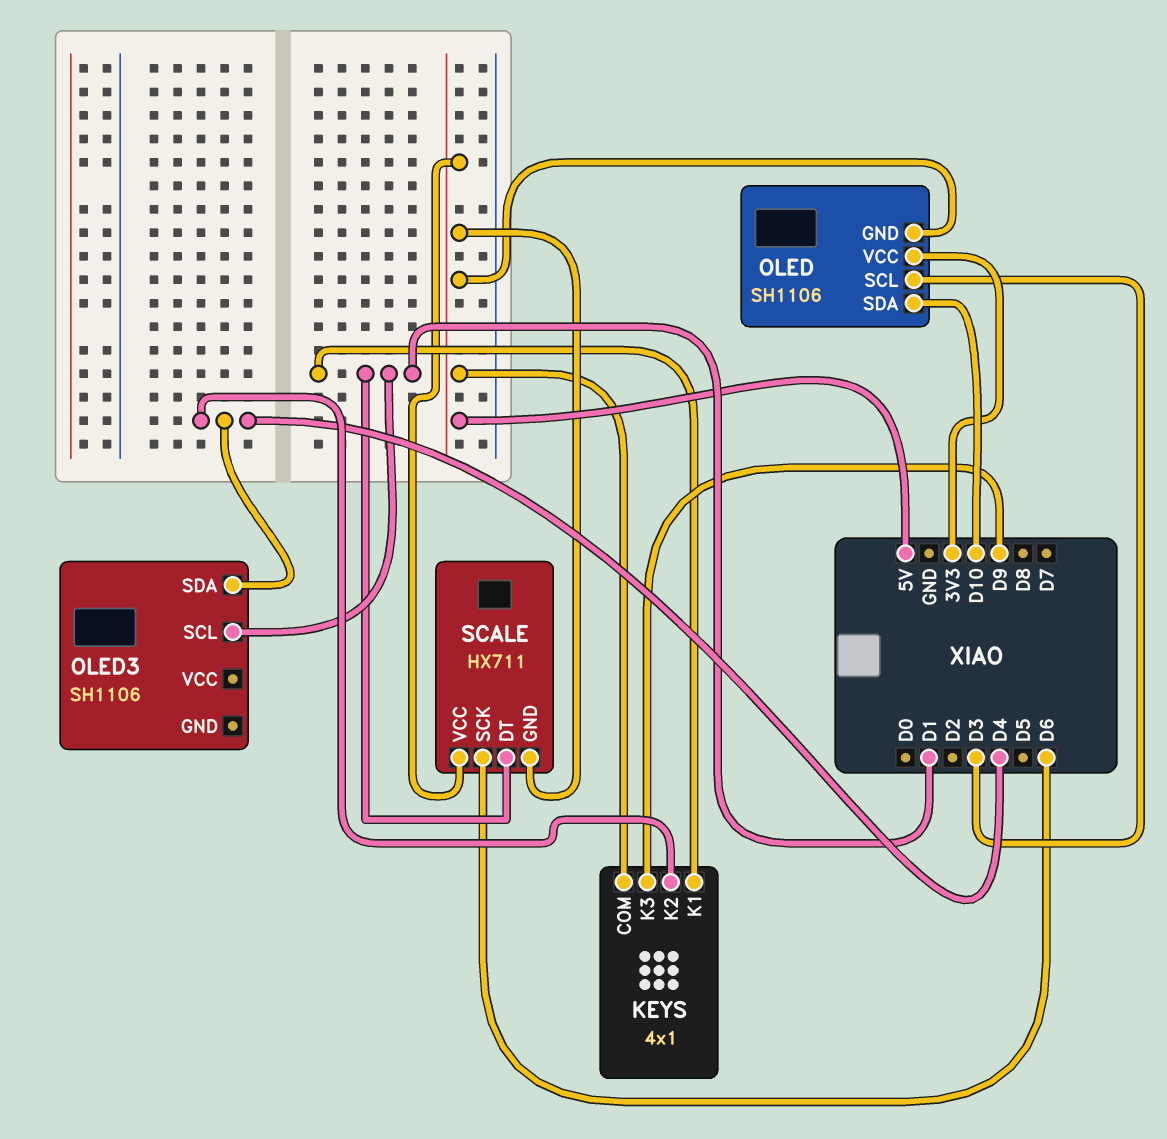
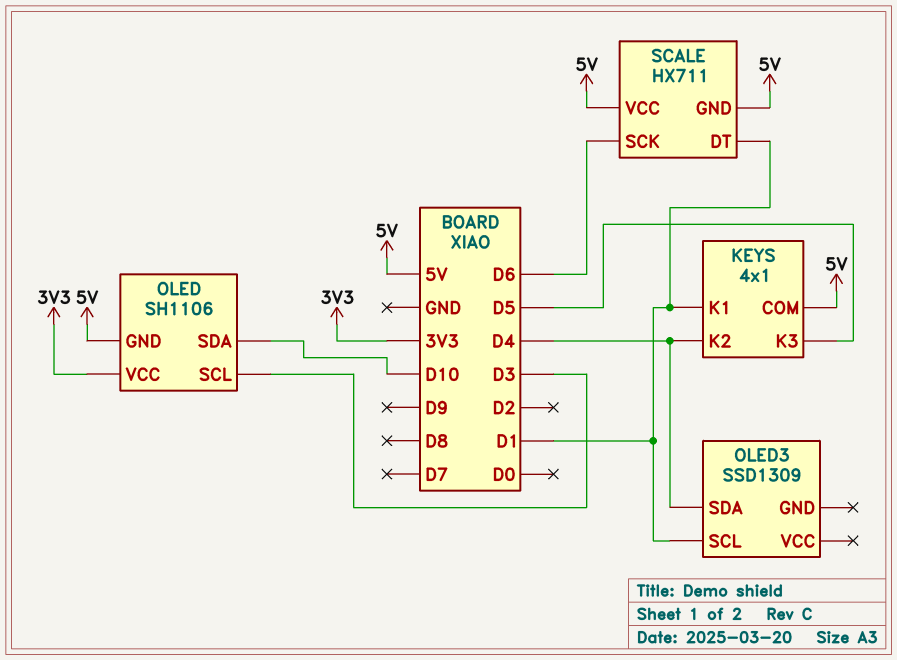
KEYS pin K3: D9 -> D5
OLED3: SH1106 -> SSD1309

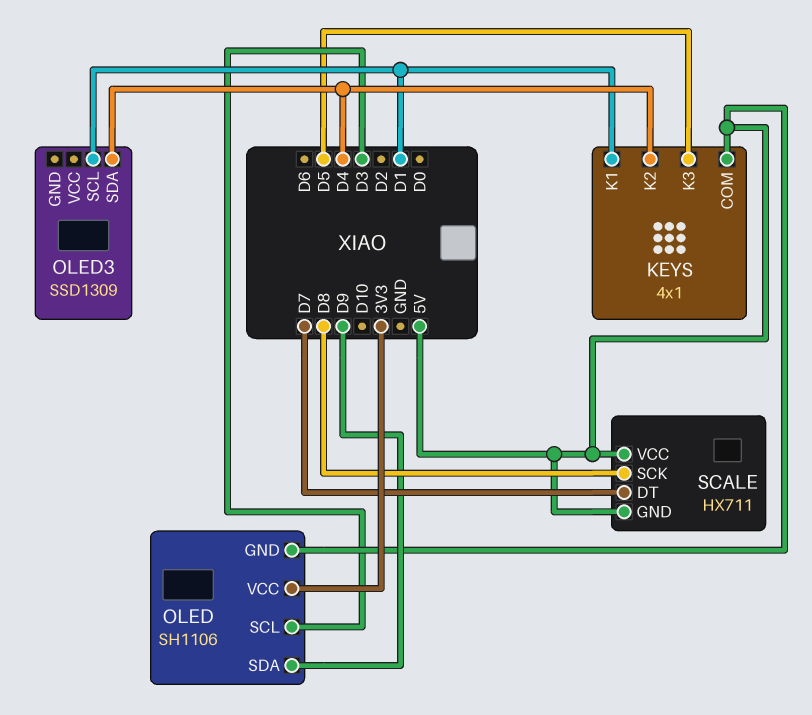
OLED pin SDA: D10 -> D9
SCALE pin DT: D1 -> D7
SCALE pin SCK: D6 -> D8

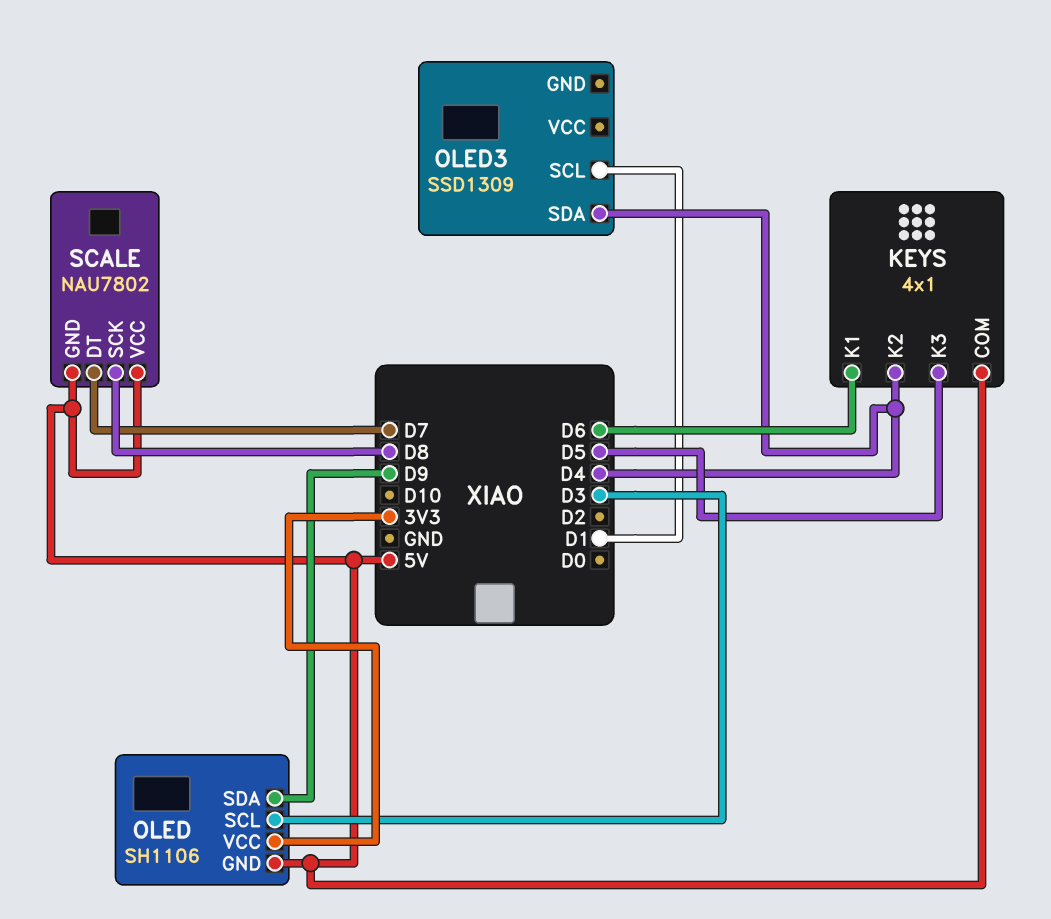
KEYS pin K1: D1 -> D6
SCALE: HX711 -> NAU7802

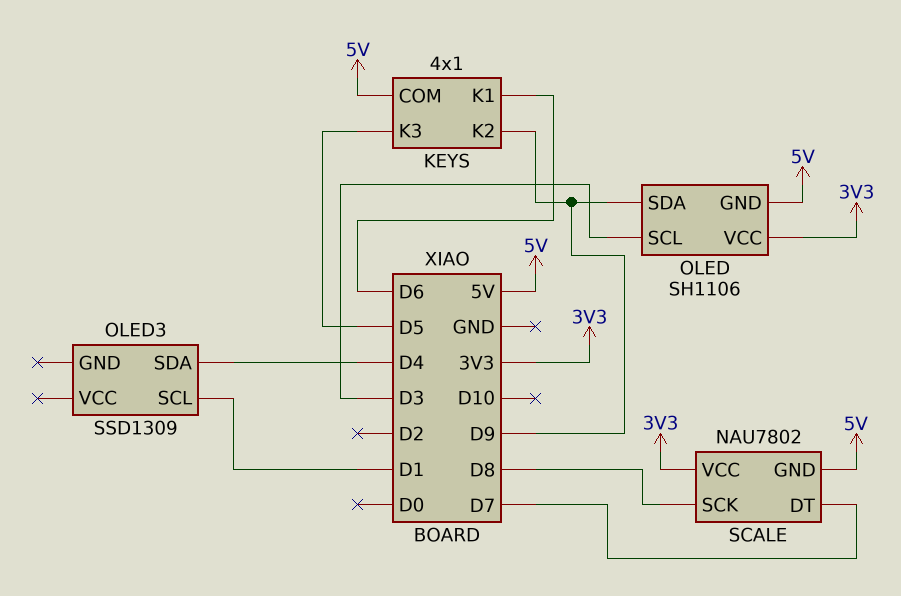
KEYS pin K2: D4 -> D9
SCALE pin VCC: 5V -> 3V3

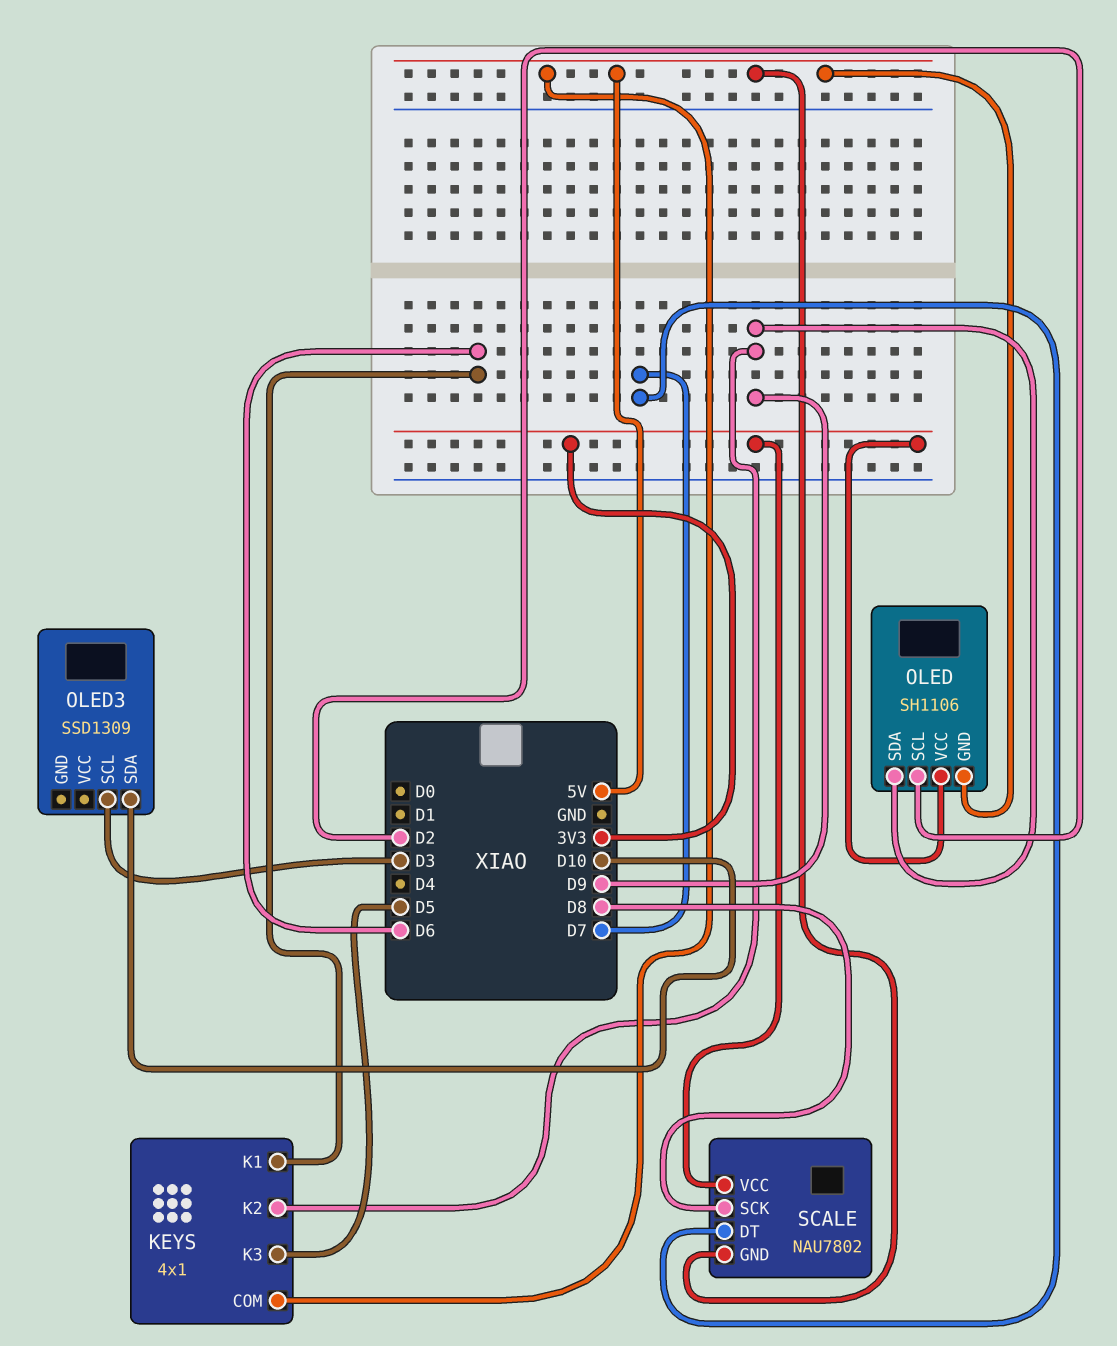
OLED pin SCL: D3 -> D2
OLED3 pin SCL: D1 -> D3
OLED3 pin SDA: D4 -> D10

